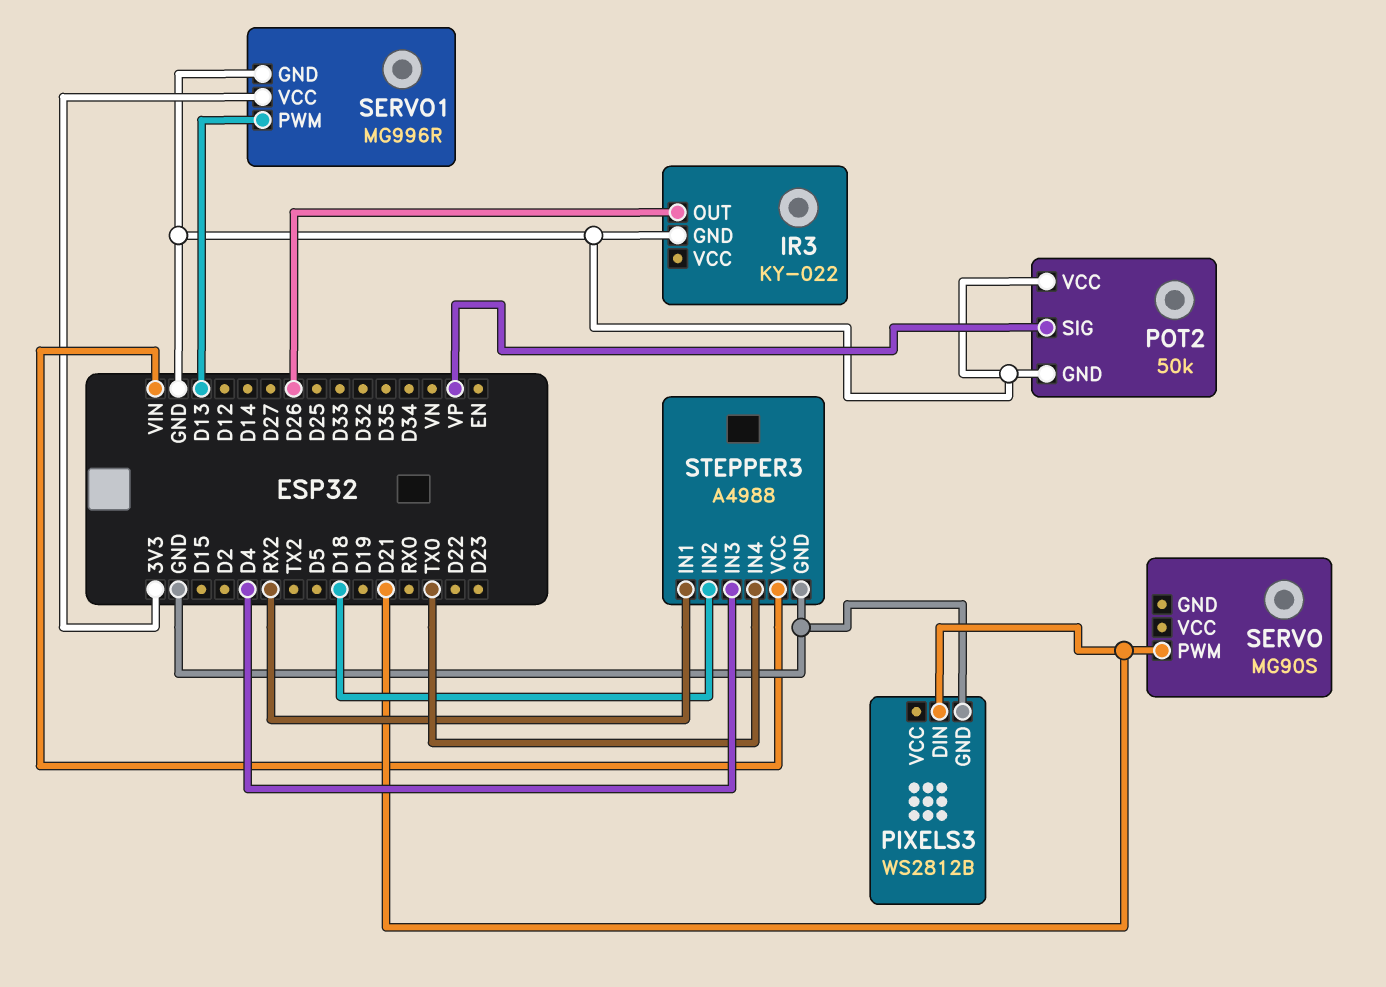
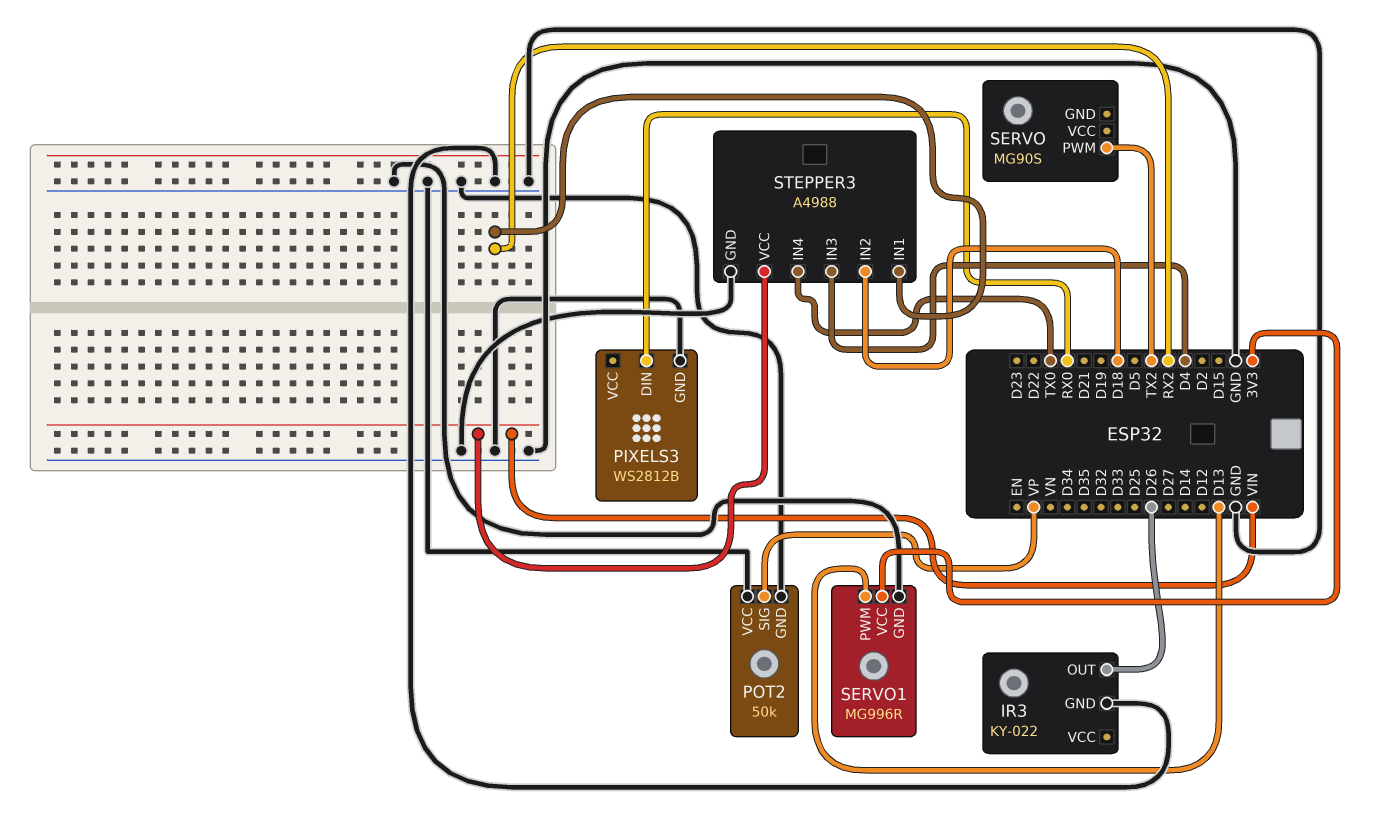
PIXELS3 pin DIN: D21 -> RX0
SERVO pin PWM: D21 -> TX2

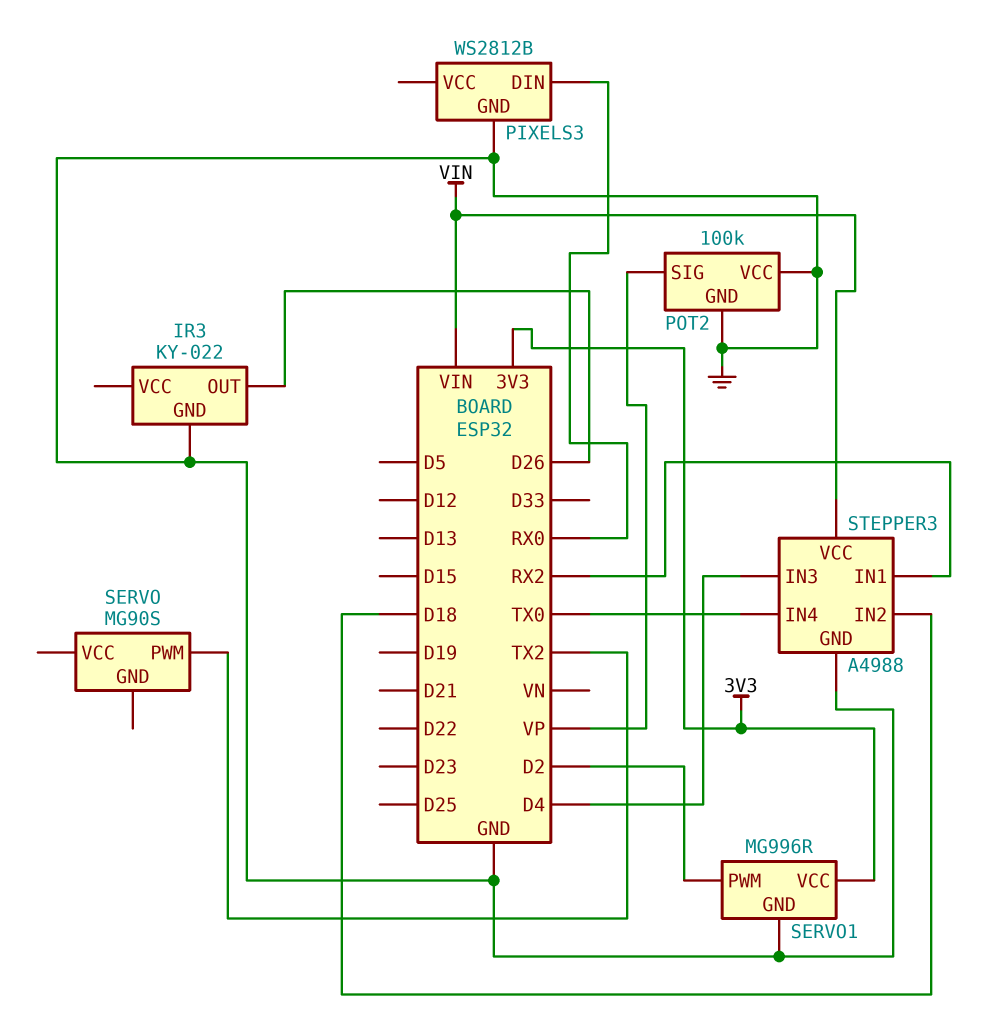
POT2: 50k -> 100k
SERVO1 pin PWM: D13 -> D2

